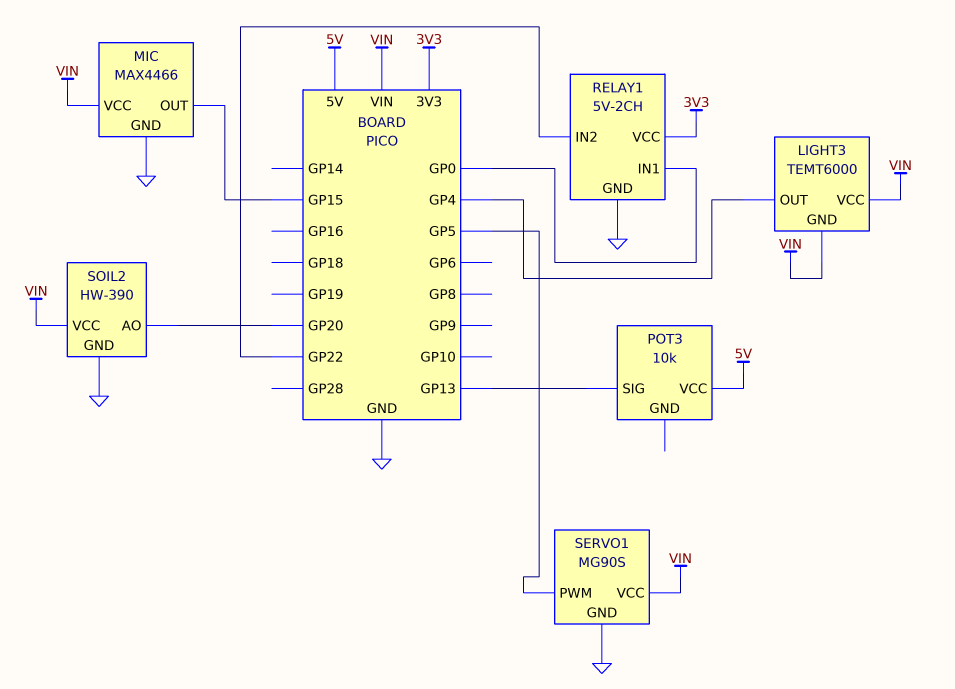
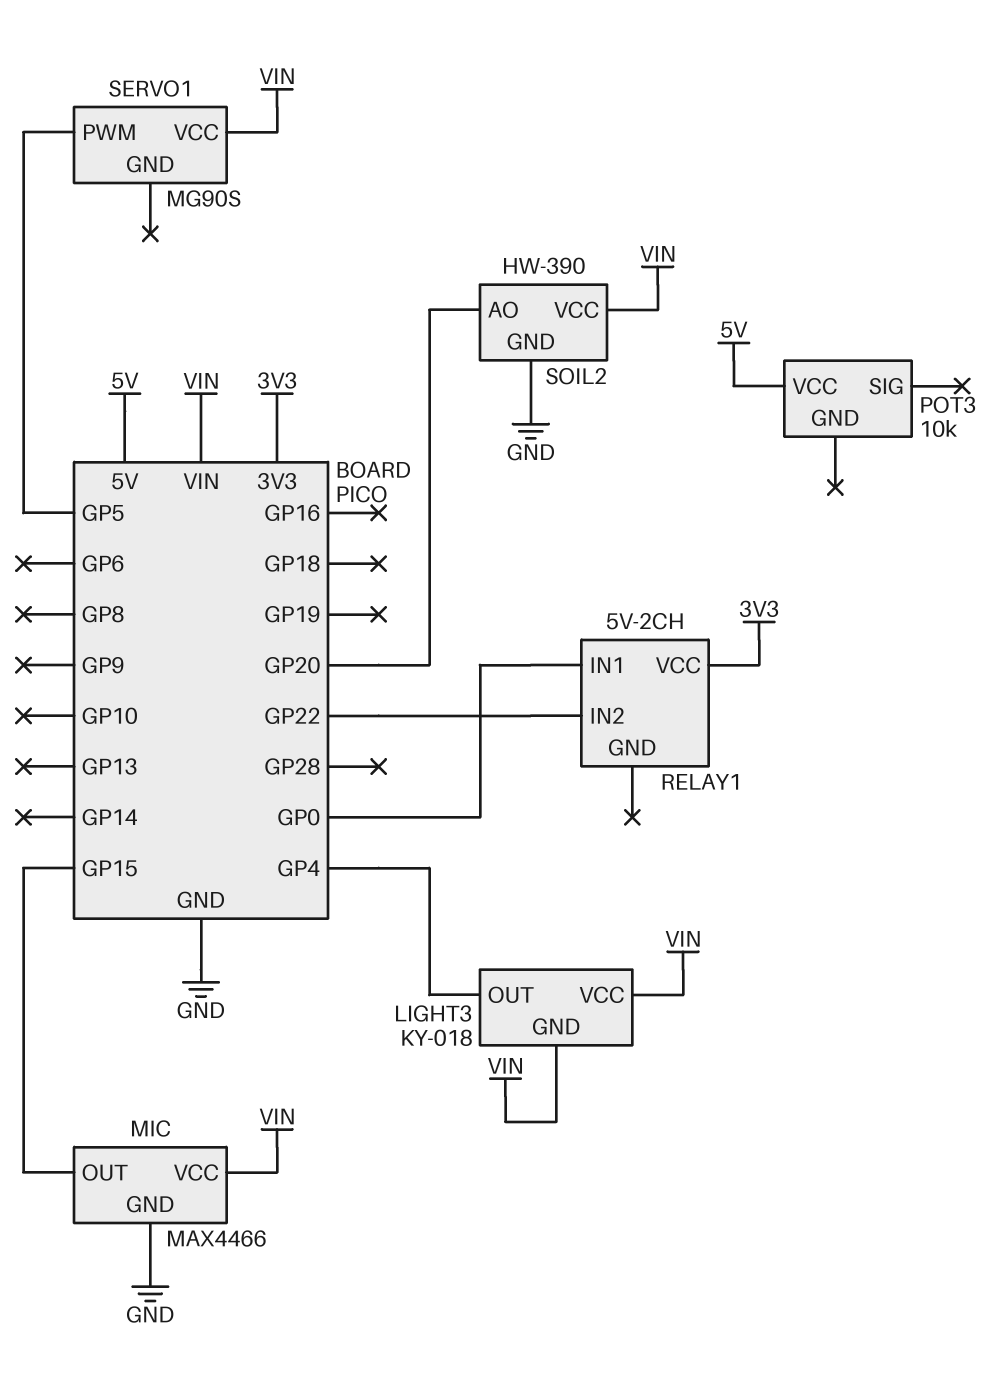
LIGHT3: TEMT6000 -> KY-018
POT3 pin SIG: GP13 -> none
RELAY1 pin GND: GND -> none
SERVO1 pin GND: GND -> none

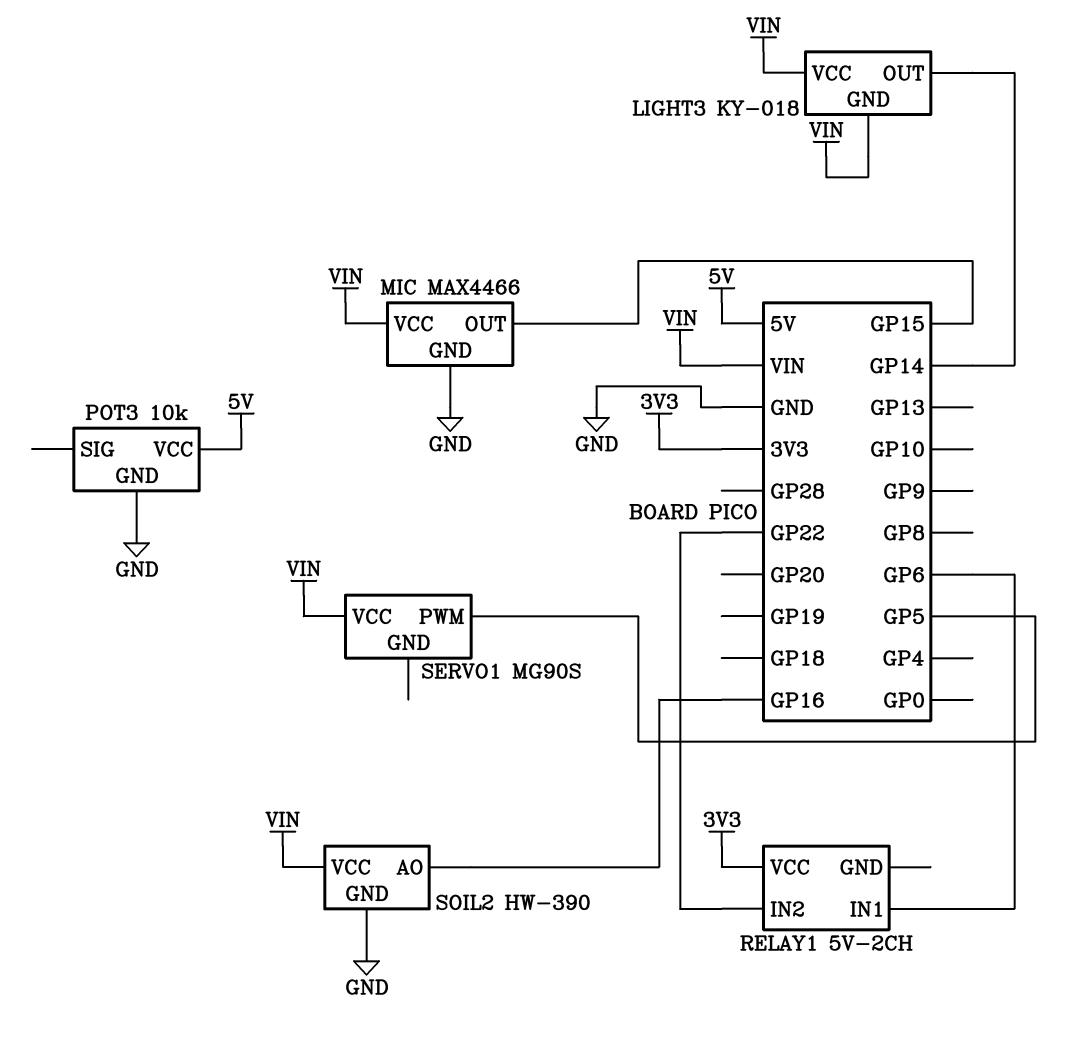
LIGHT3 pin OUT: GP4 -> GP14
POT3 pin GND: none -> GND
RELAY1 pin IN1: GP0 -> GP6
SOIL2 pin AO: GP20 -> GP16

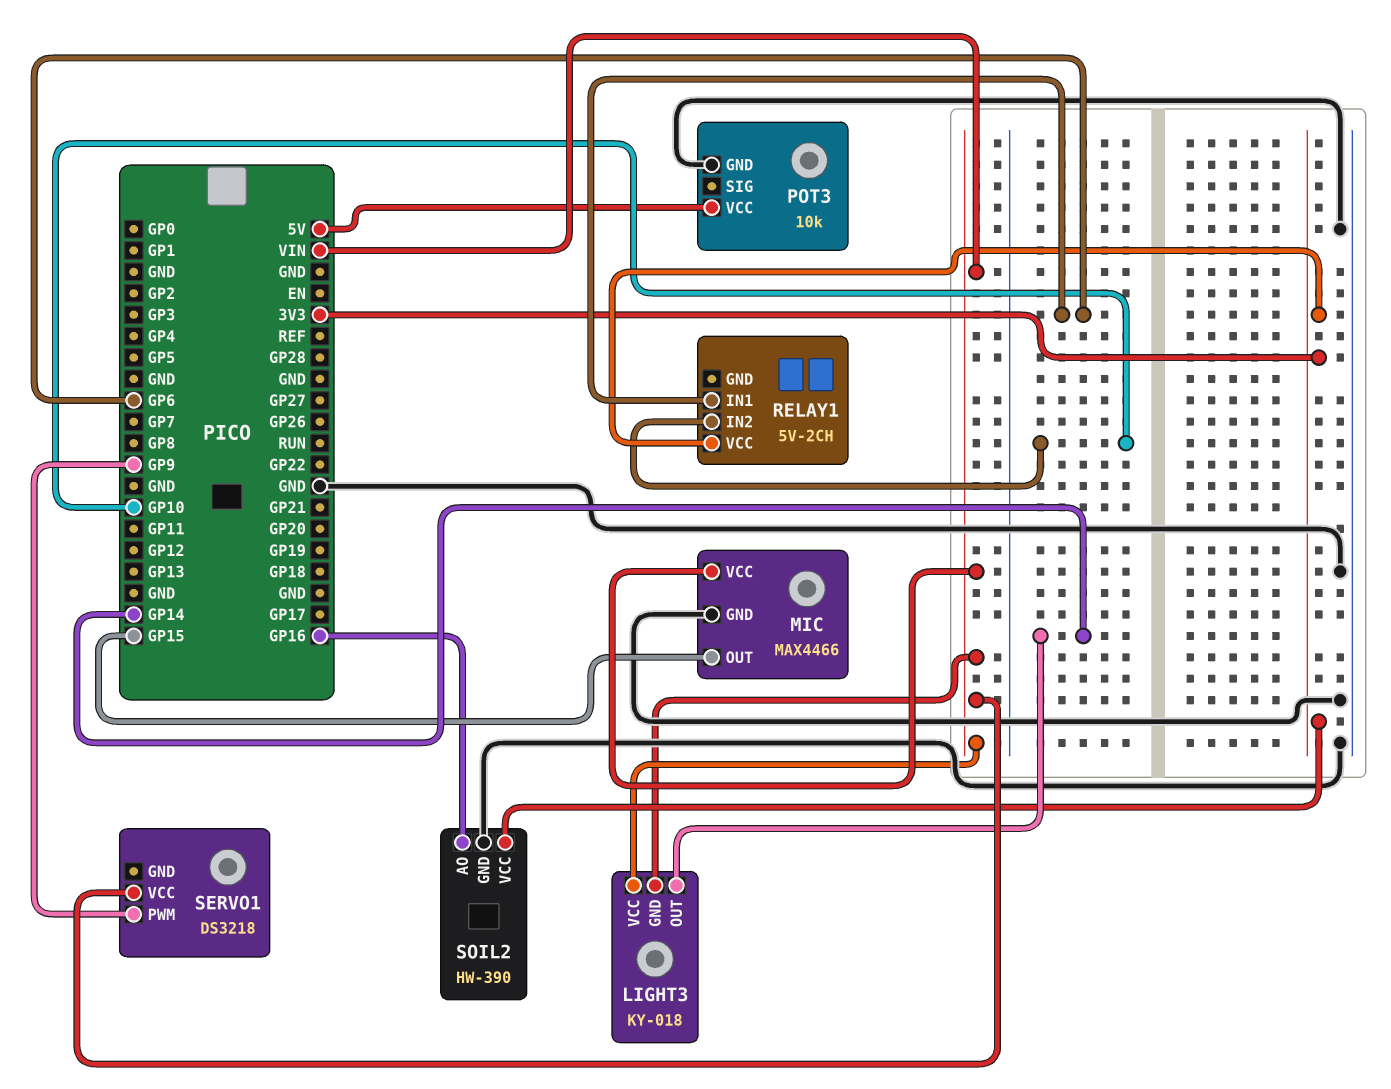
RELAY1 pin IN2: GP22 -> GP10
SERVO1: MG90S -> DS3218
SERVO1 pin PWM: GP5 -> GP9
SOIL2 pin VCC: VIN -> 3V3

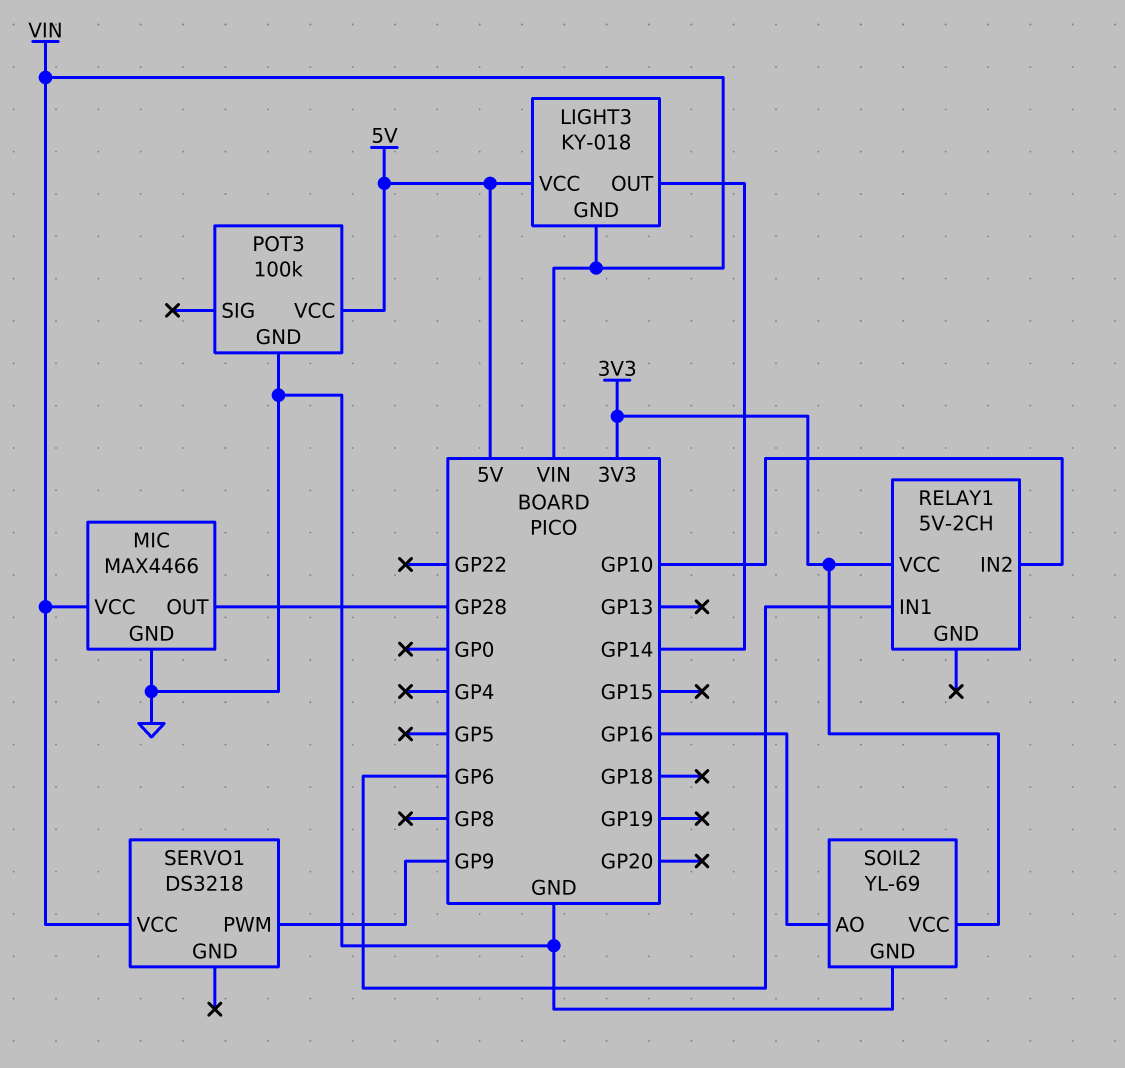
LIGHT3 pin VCC: VIN -> 5V
MIC pin OUT: GP15 -> GP28
POT3: 10k -> 100k
SOIL2: HW-390 -> YL-69

